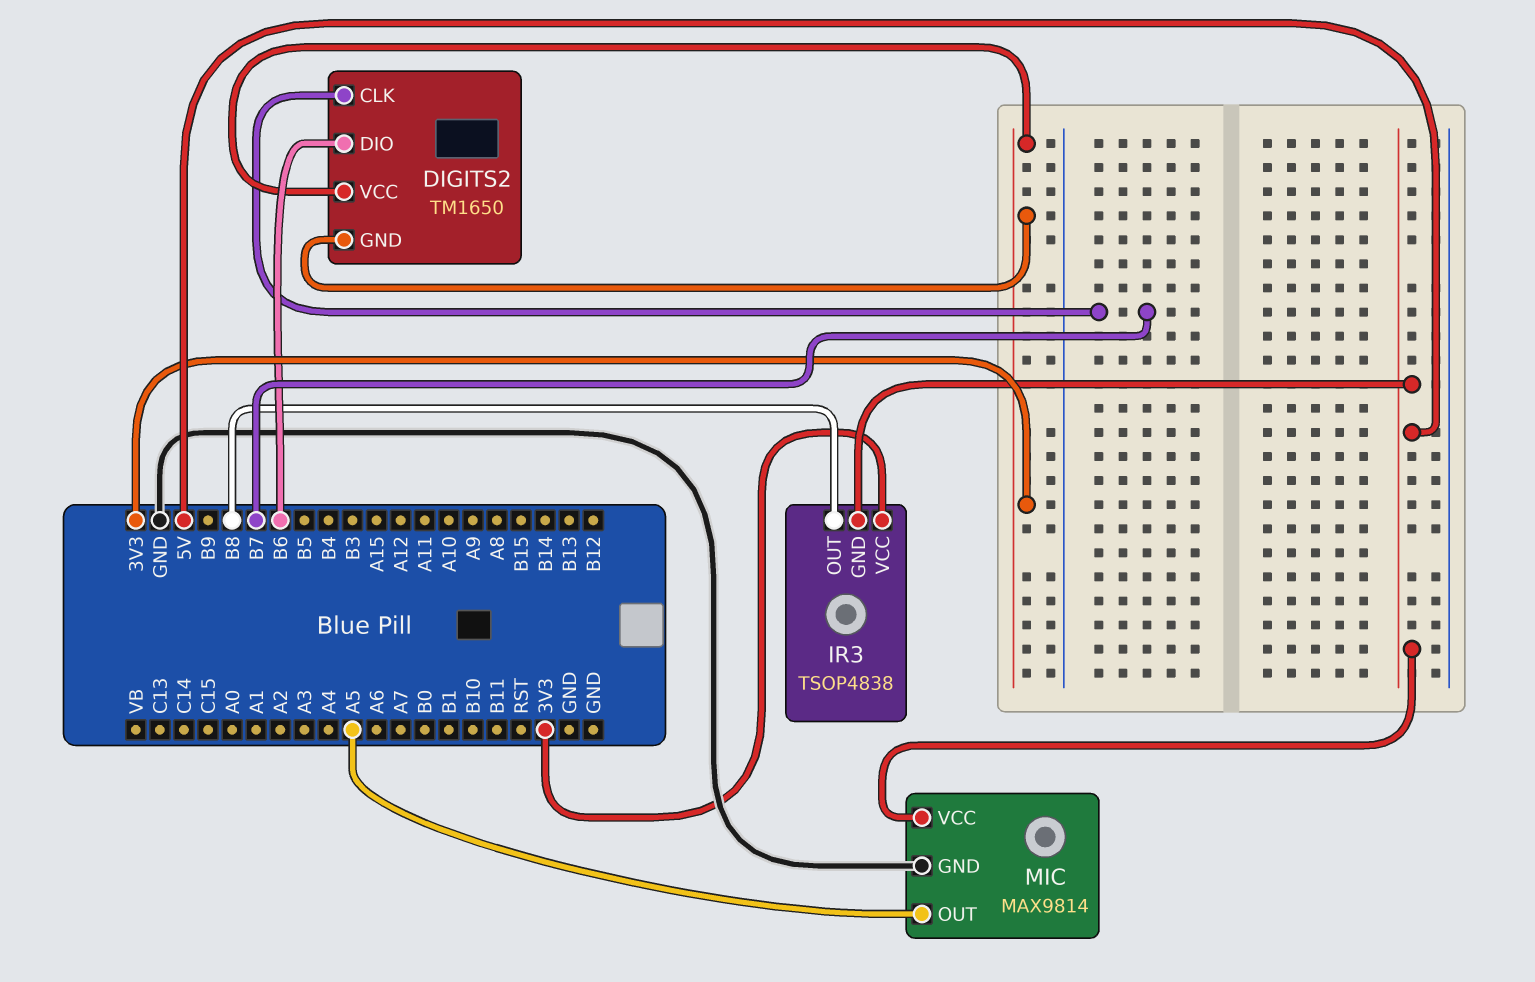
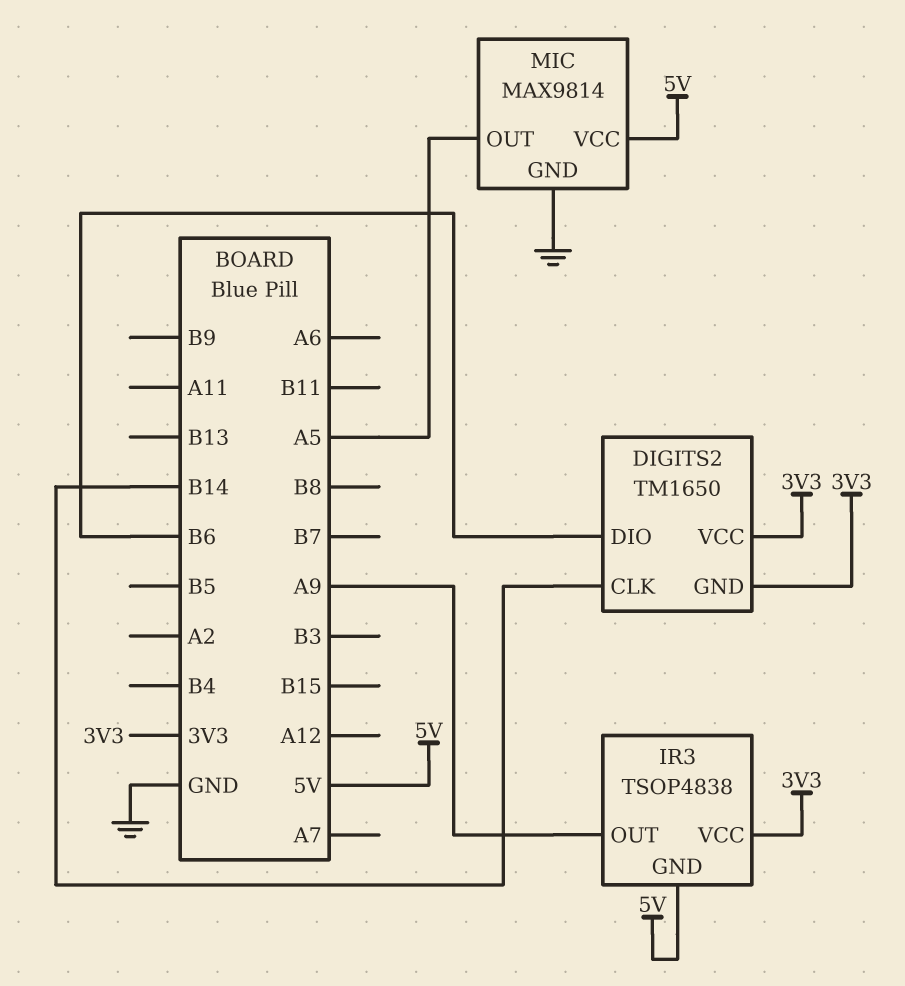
DIGITS2 pin CLK: B7 -> B14
IR3 pin OUT: B8 -> A9

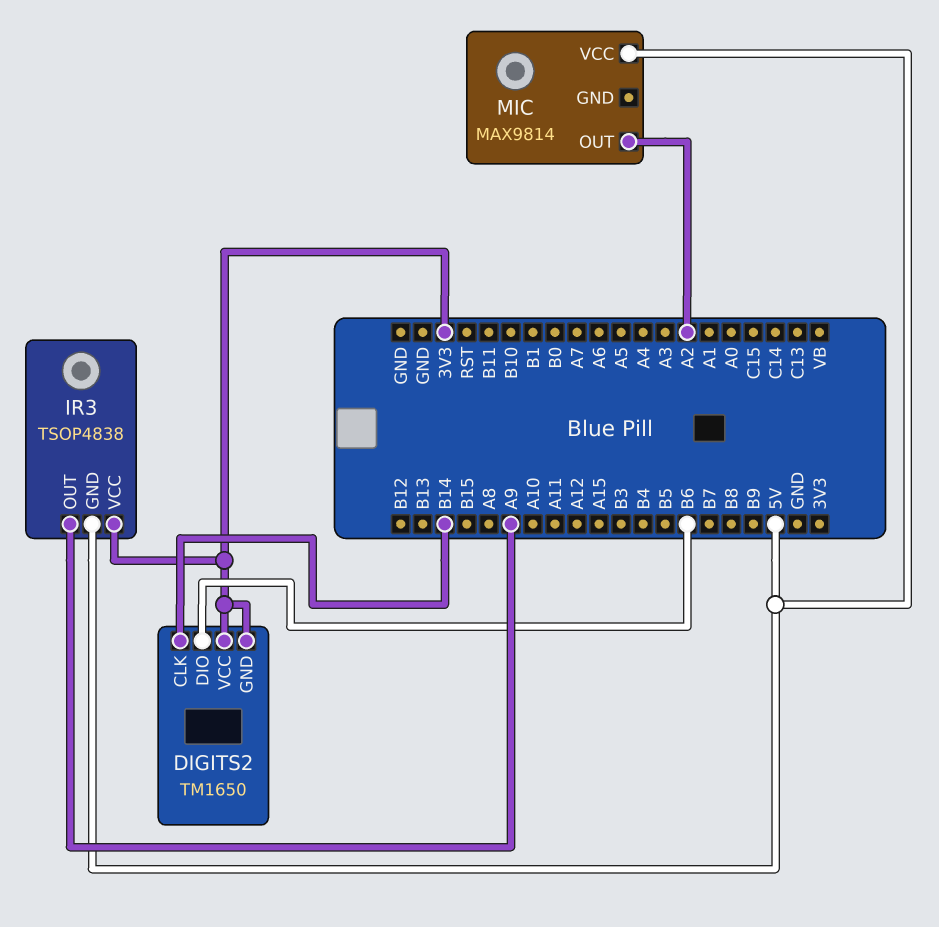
MIC pin GND: GND -> none
MIC pin OUT: A5 -> A2

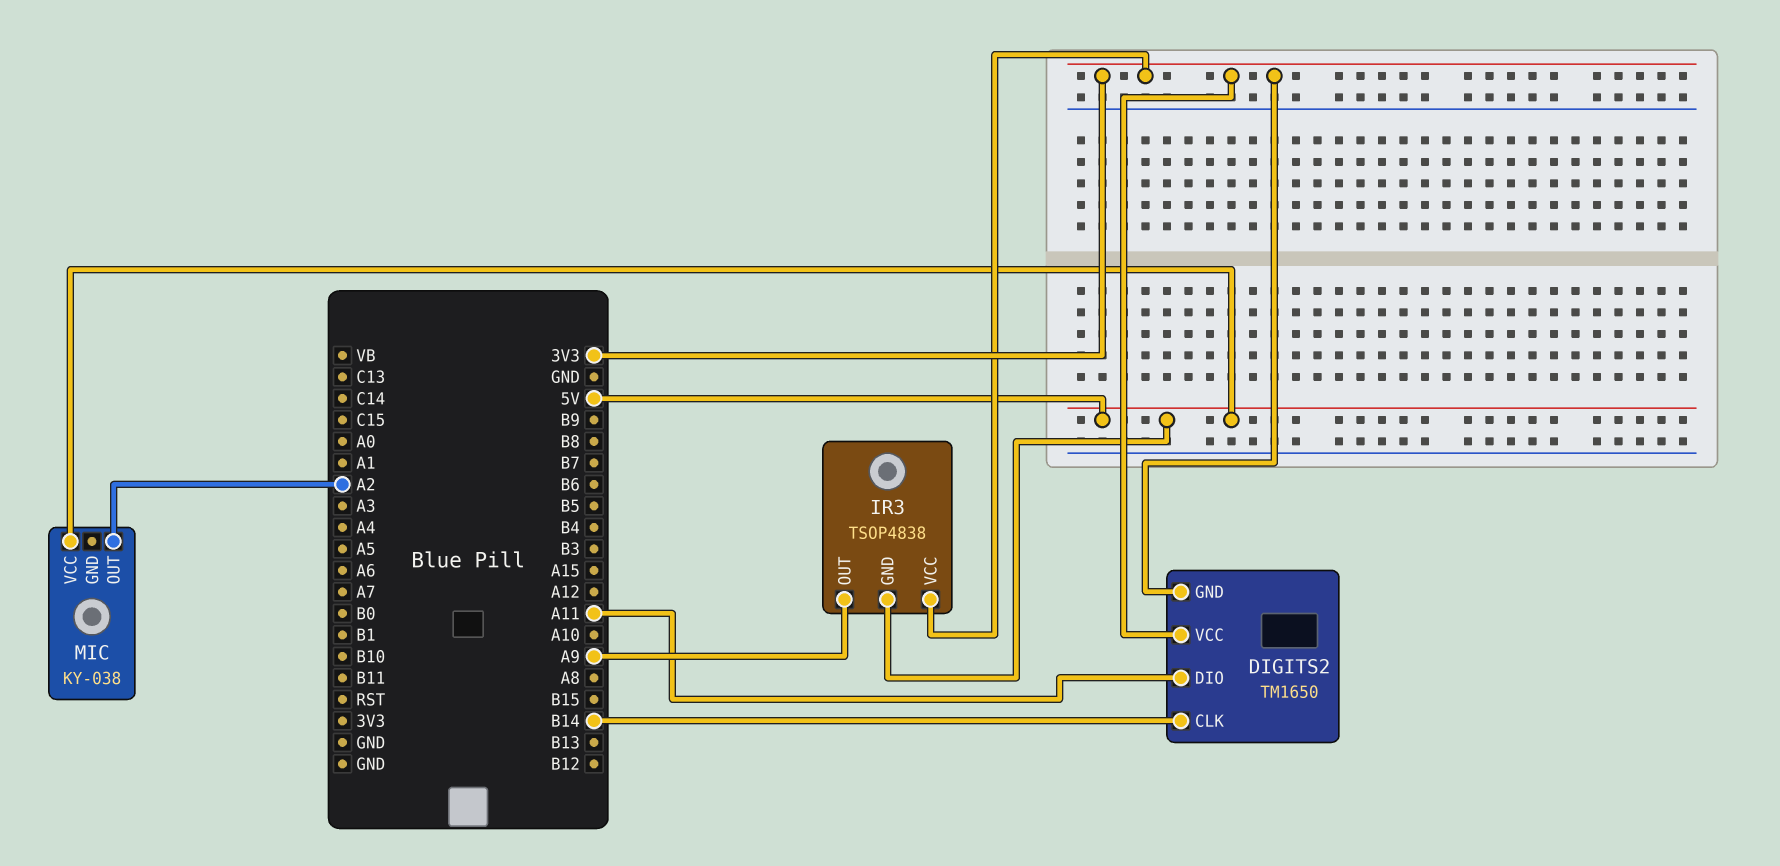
DIGITS2 pin DIO: B6 -> A11
MIC: MAX9814 -> KY-038

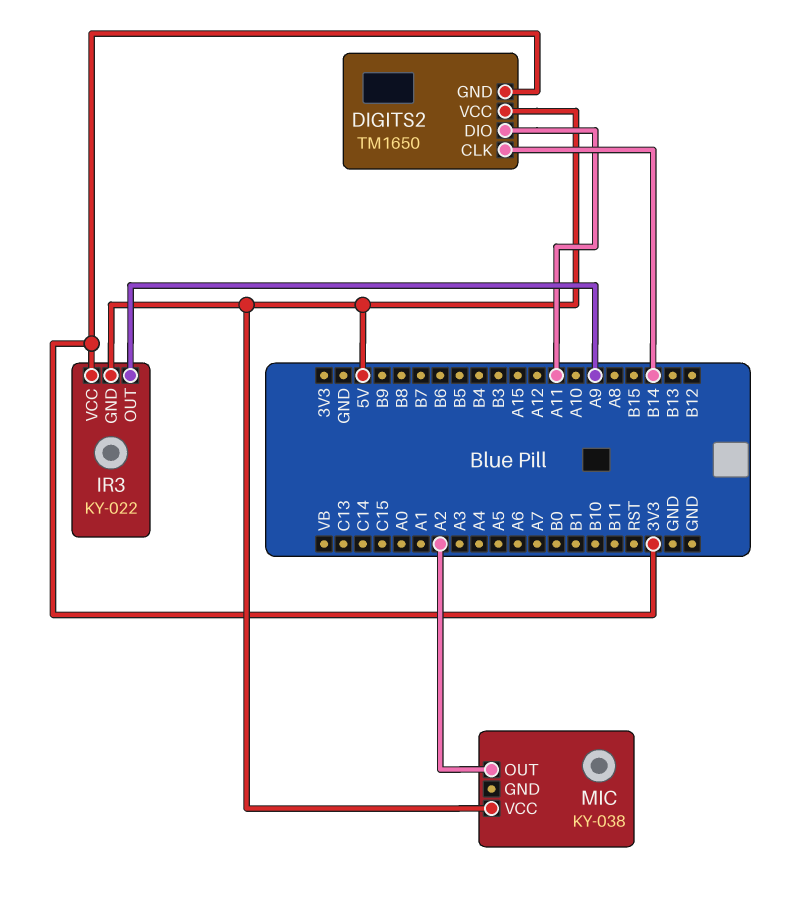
DIGITS2 pin VCC: 3V3 -> 5V
IR3: TSOP4838 -> KY-022

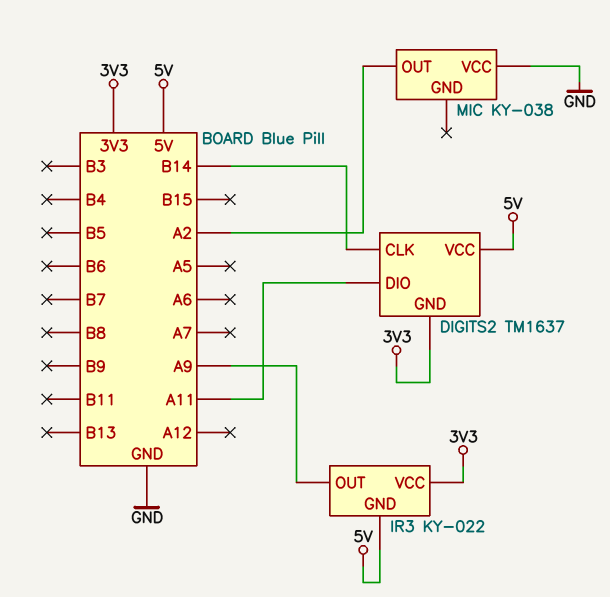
DIGITS2: TM1650 -> TM1637
MIC pin VCC: 5V -> GND

